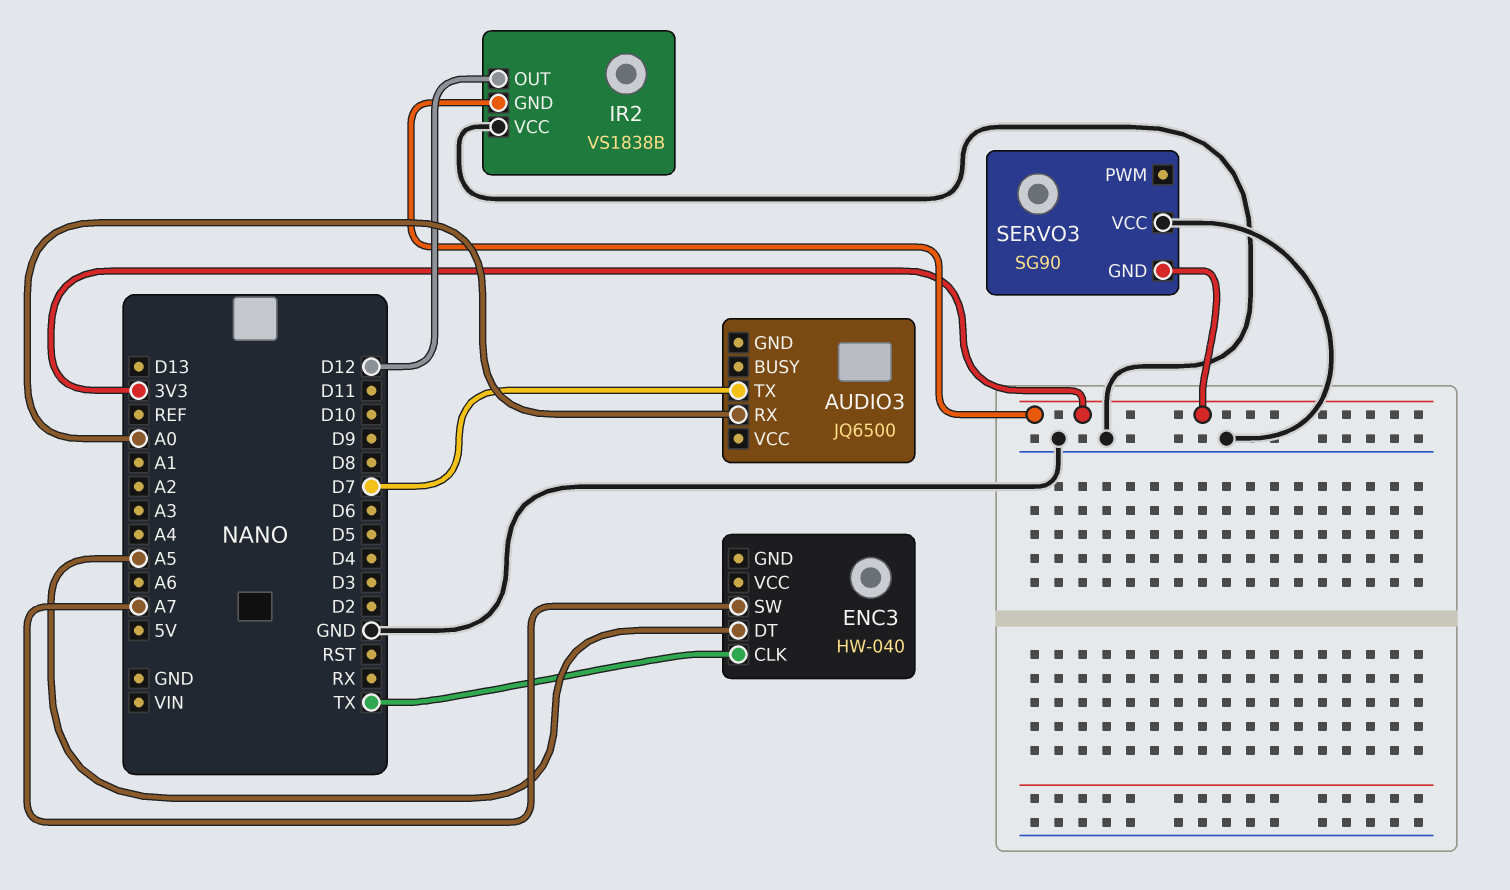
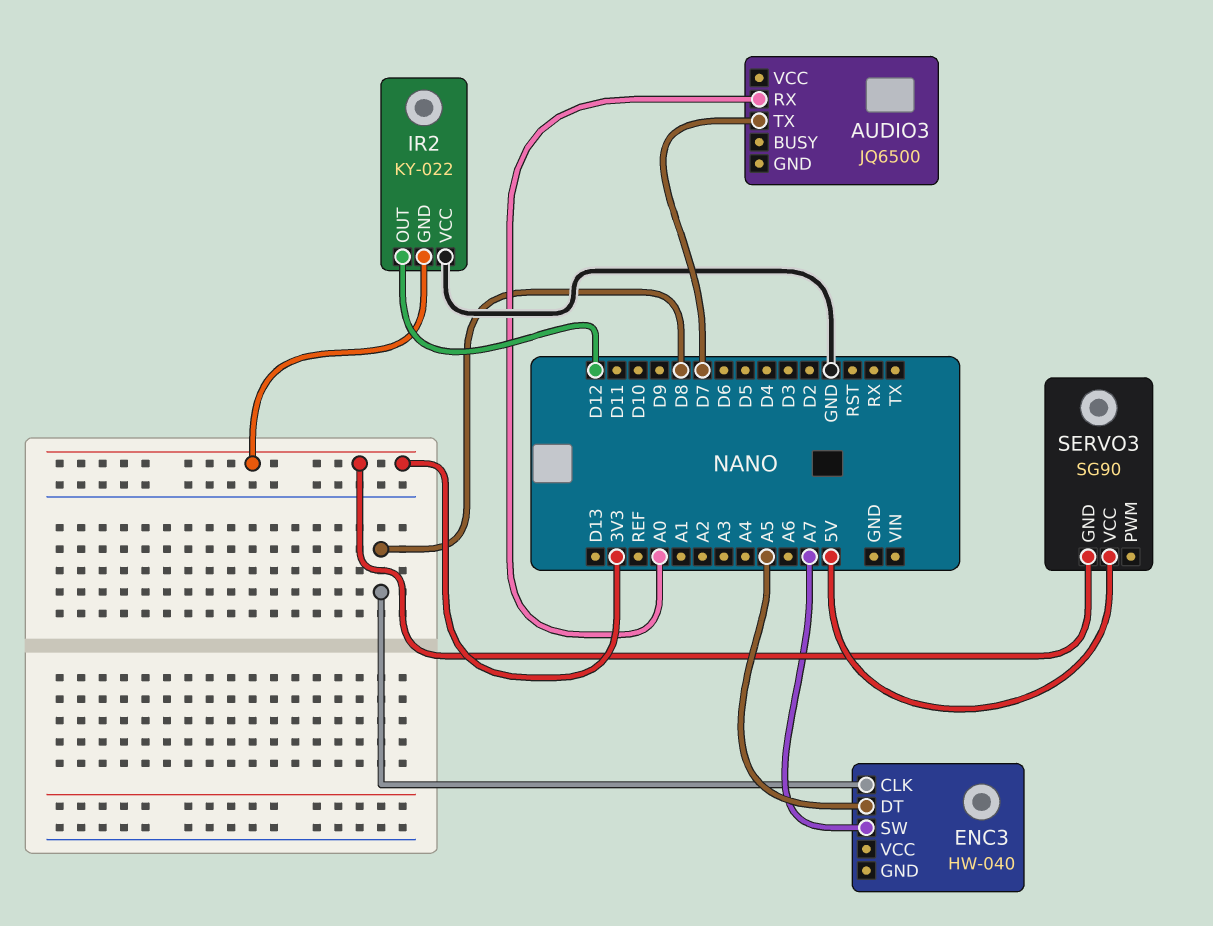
ENC3 pin CLK: TX -> D8
IR2: VS1838B -> KY-022
SERVO3 pin VCC: GND -> 5V

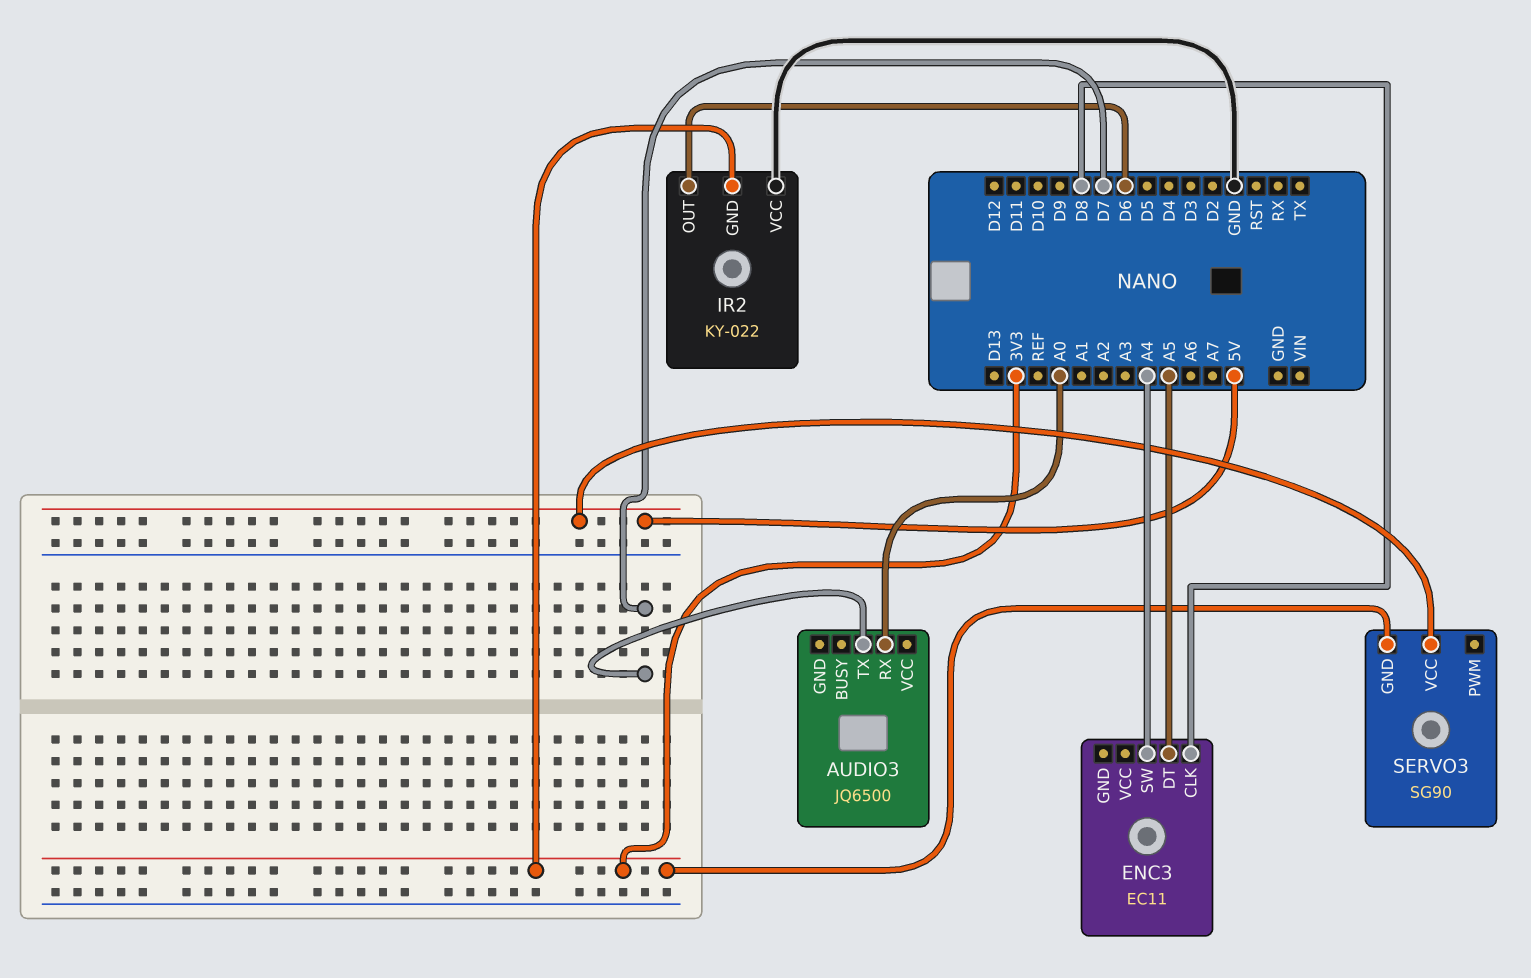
ENC3: HW-040 -> EC11
ENC3 pin SW: A7 -> A4
IR2 pin OUT: D12 -> D6

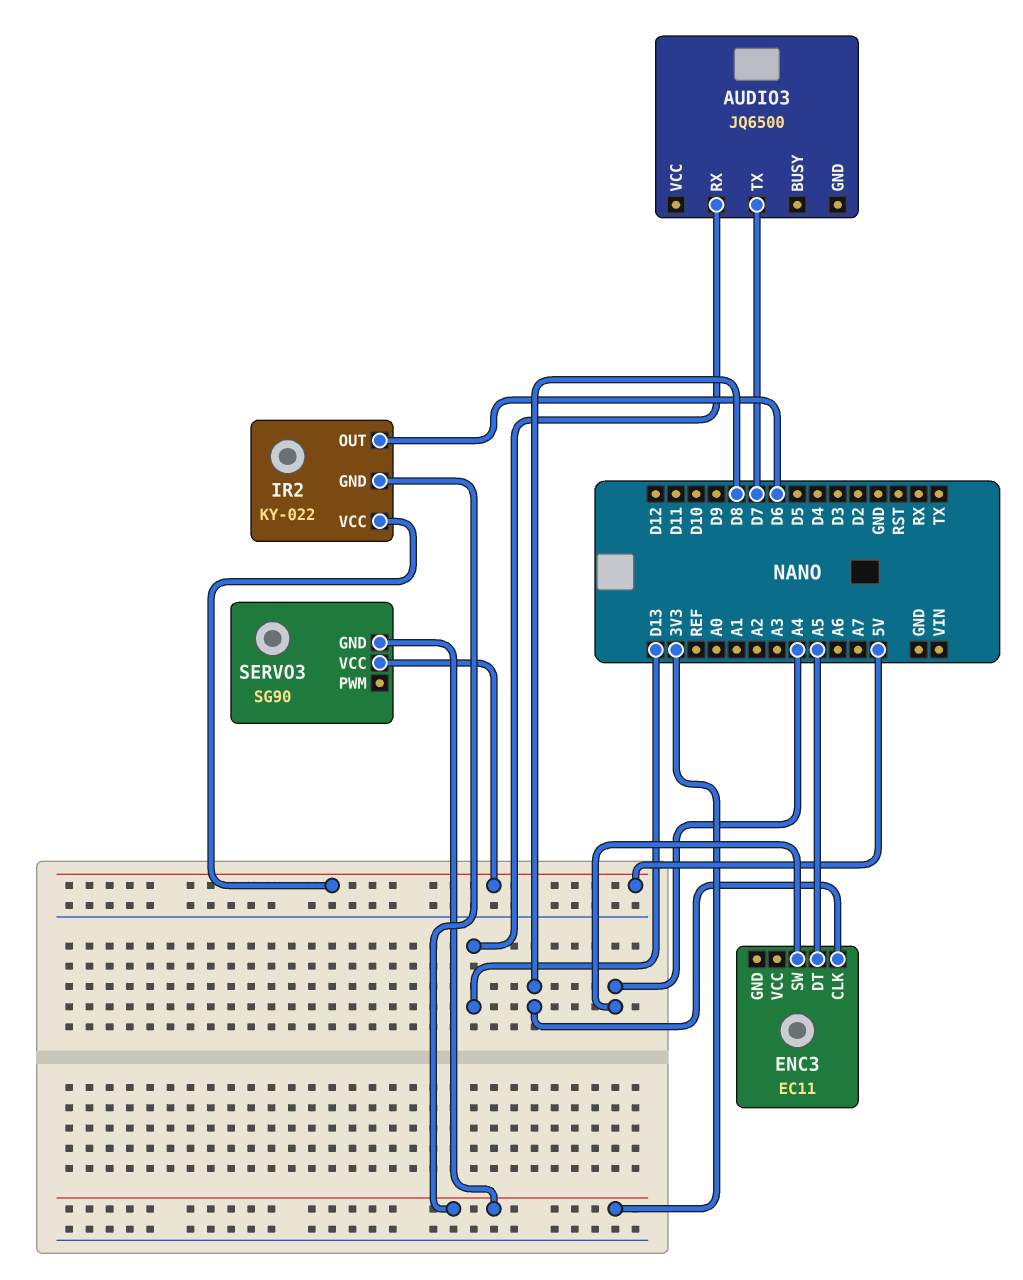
AUDIO3 pin RX: A0 -> D13
IR2 pin VCC: GND -> 5V

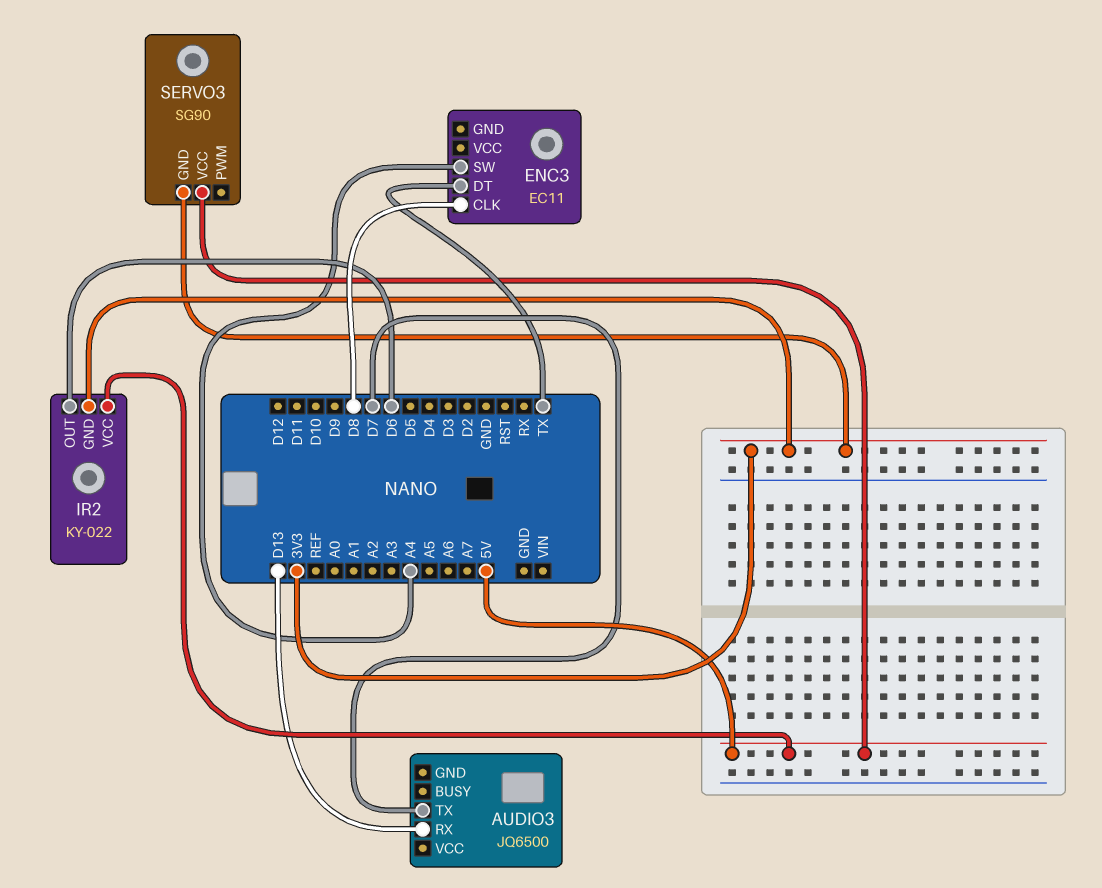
ENC3 pin DT: A5 -> TX

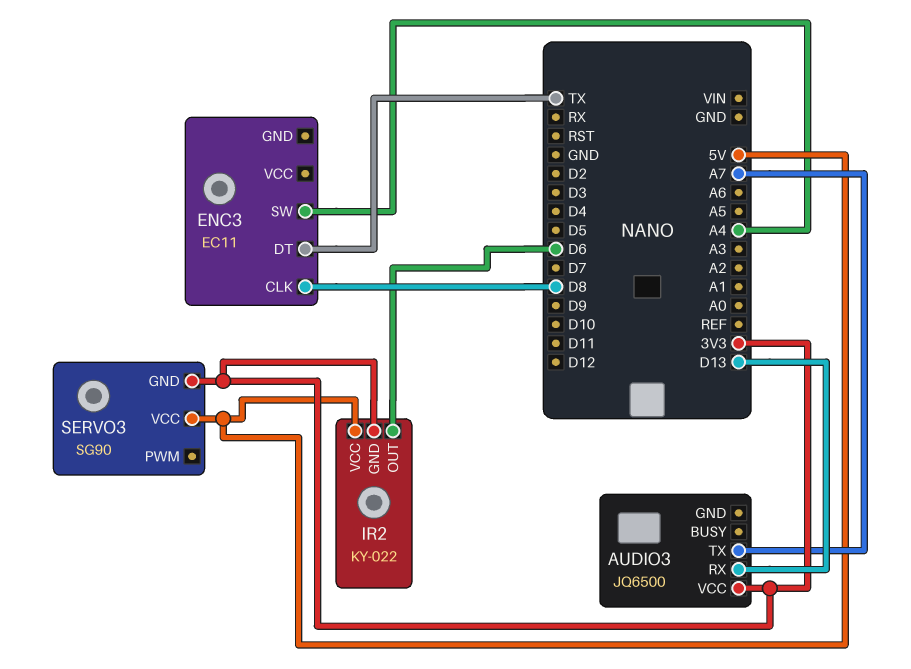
AUDIO3 pin TX: D7 -> A7
AUDIO3 pin VCC: none -> 3V3

